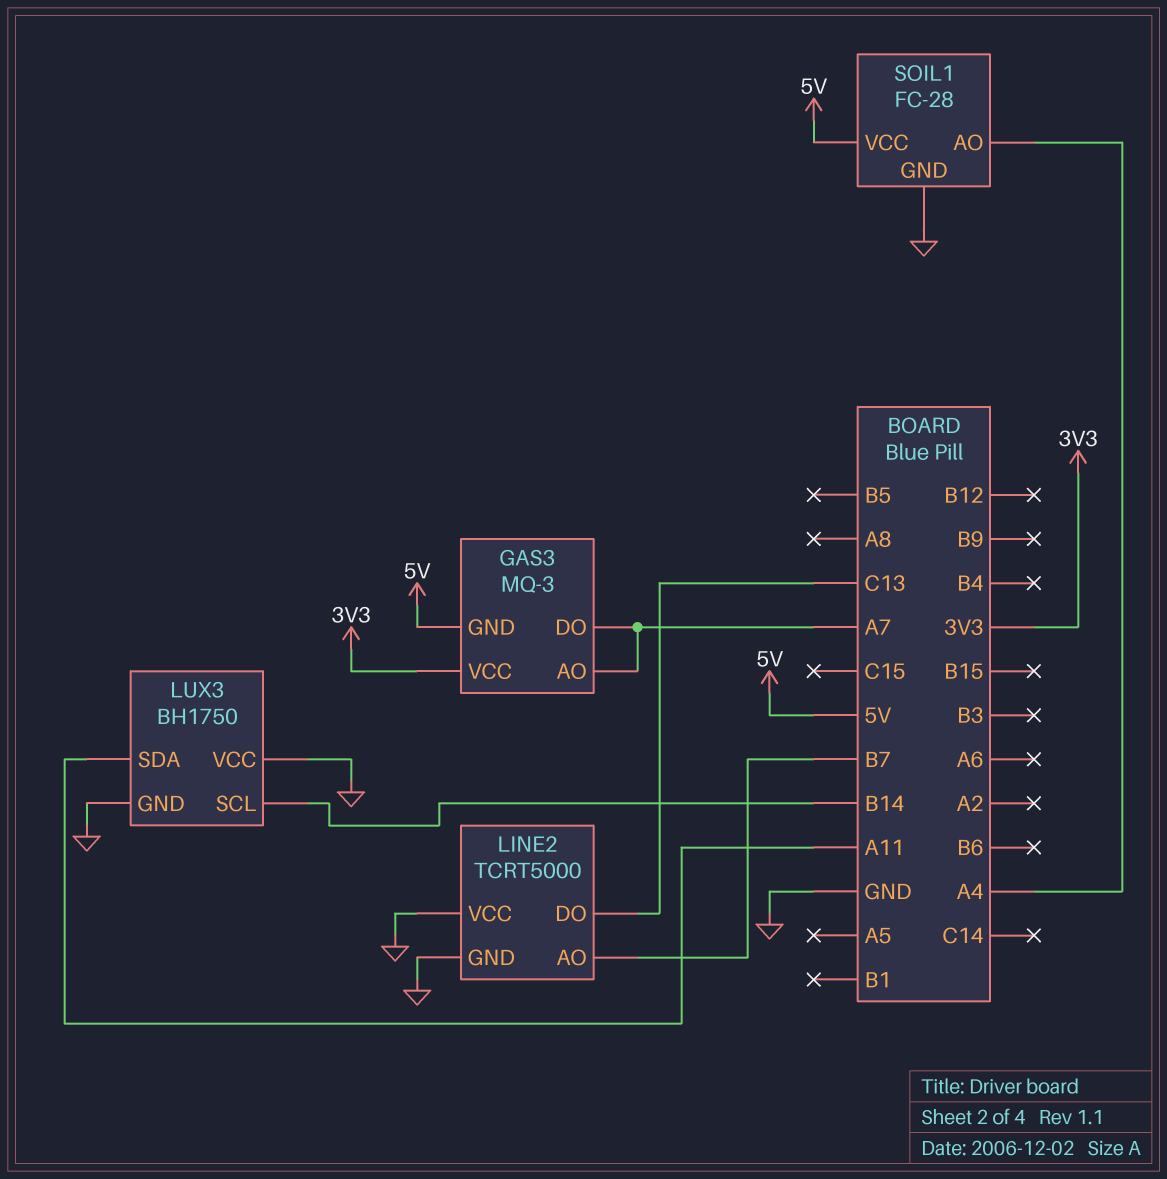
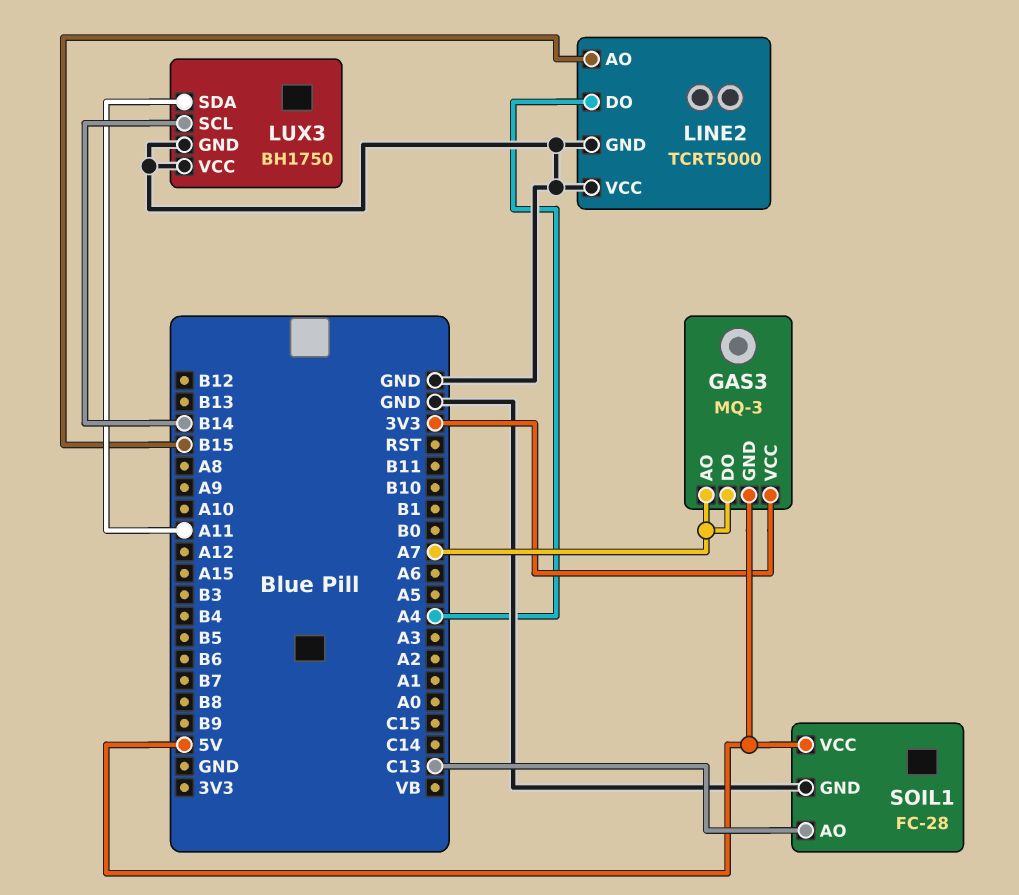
LINE2 pin AO: B7 -> B15
LINE2 pin DO: C13 -> A4
SOIL1 pin AO: A4 -> C13

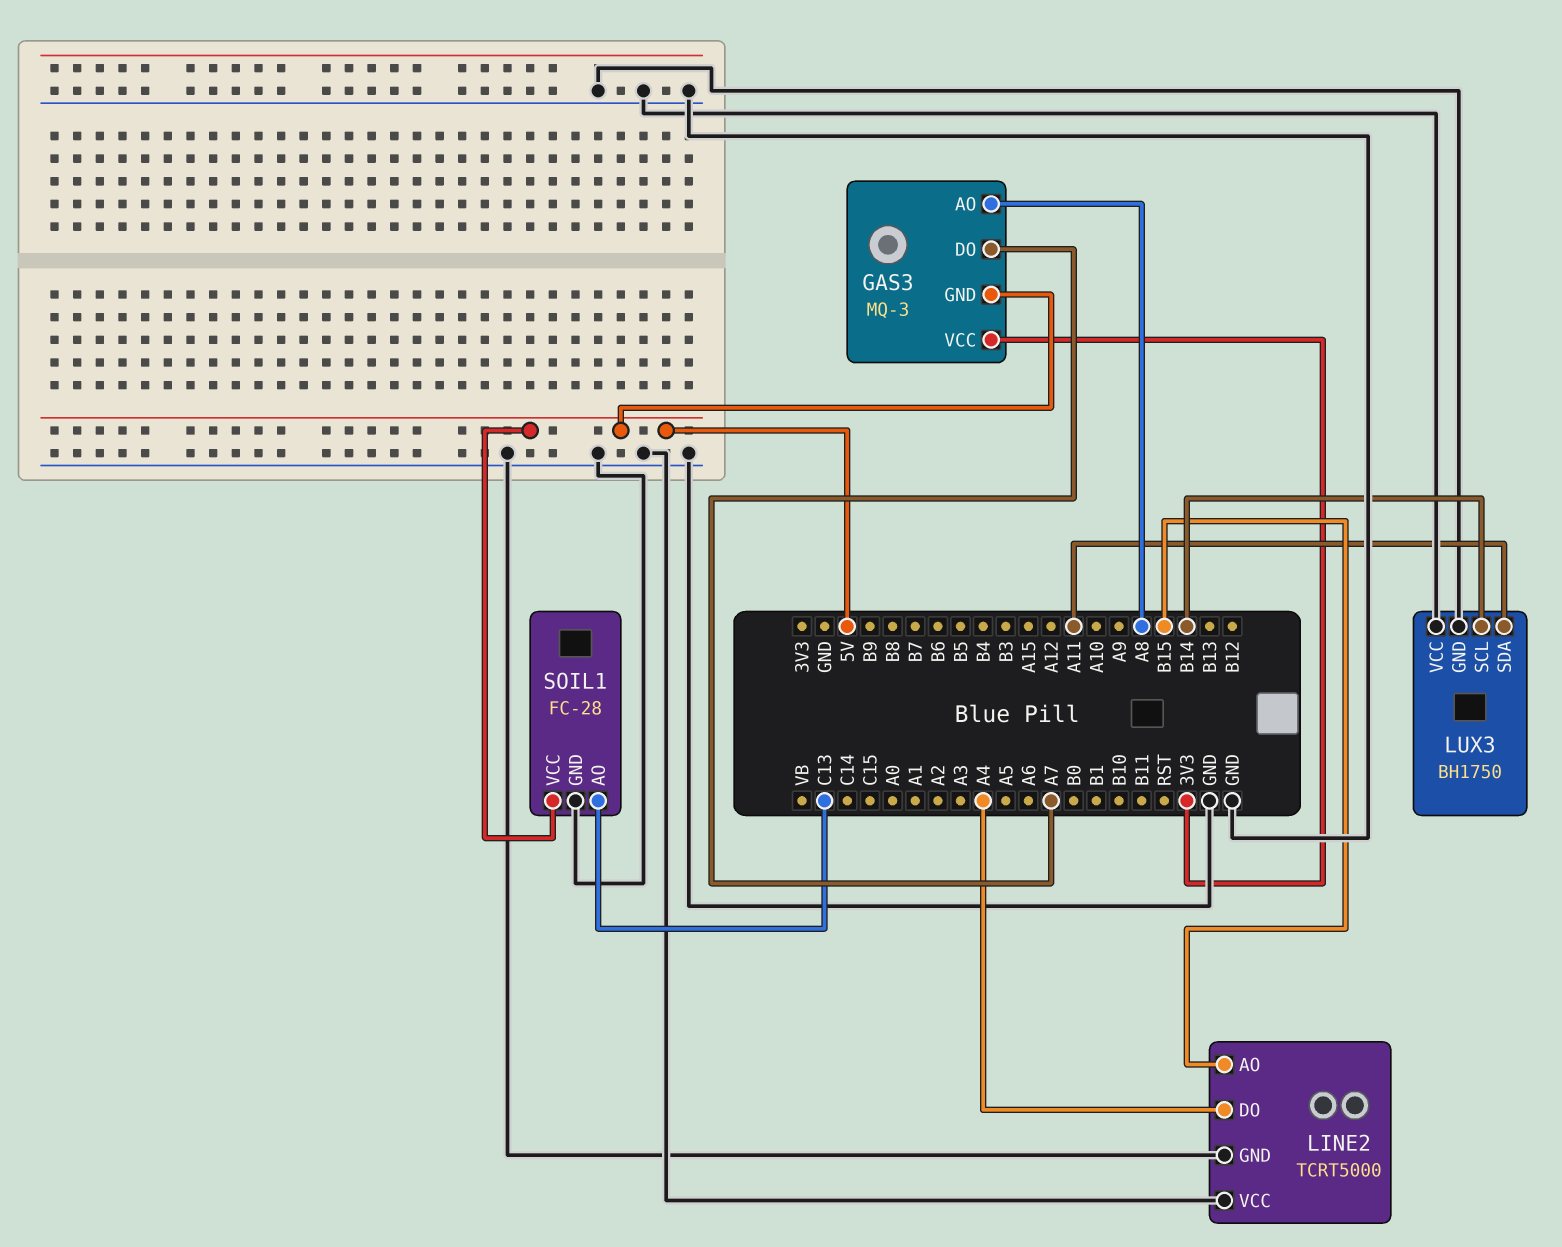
GAS3 pin AO: A7 -> A8

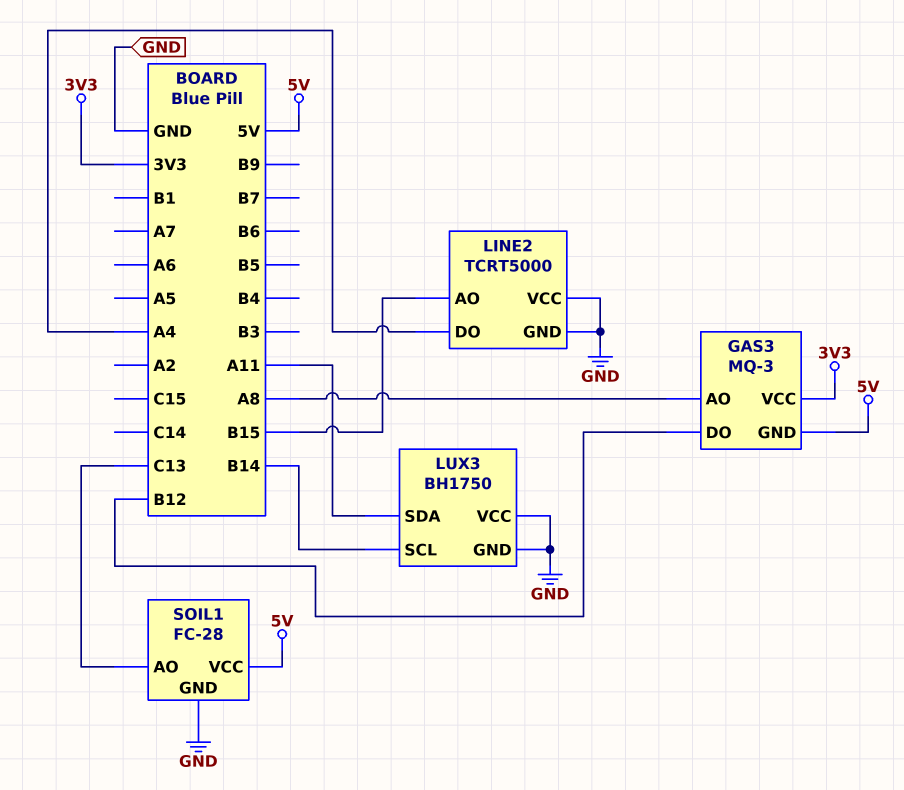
GAS3 pin DO: A7 -> B12

